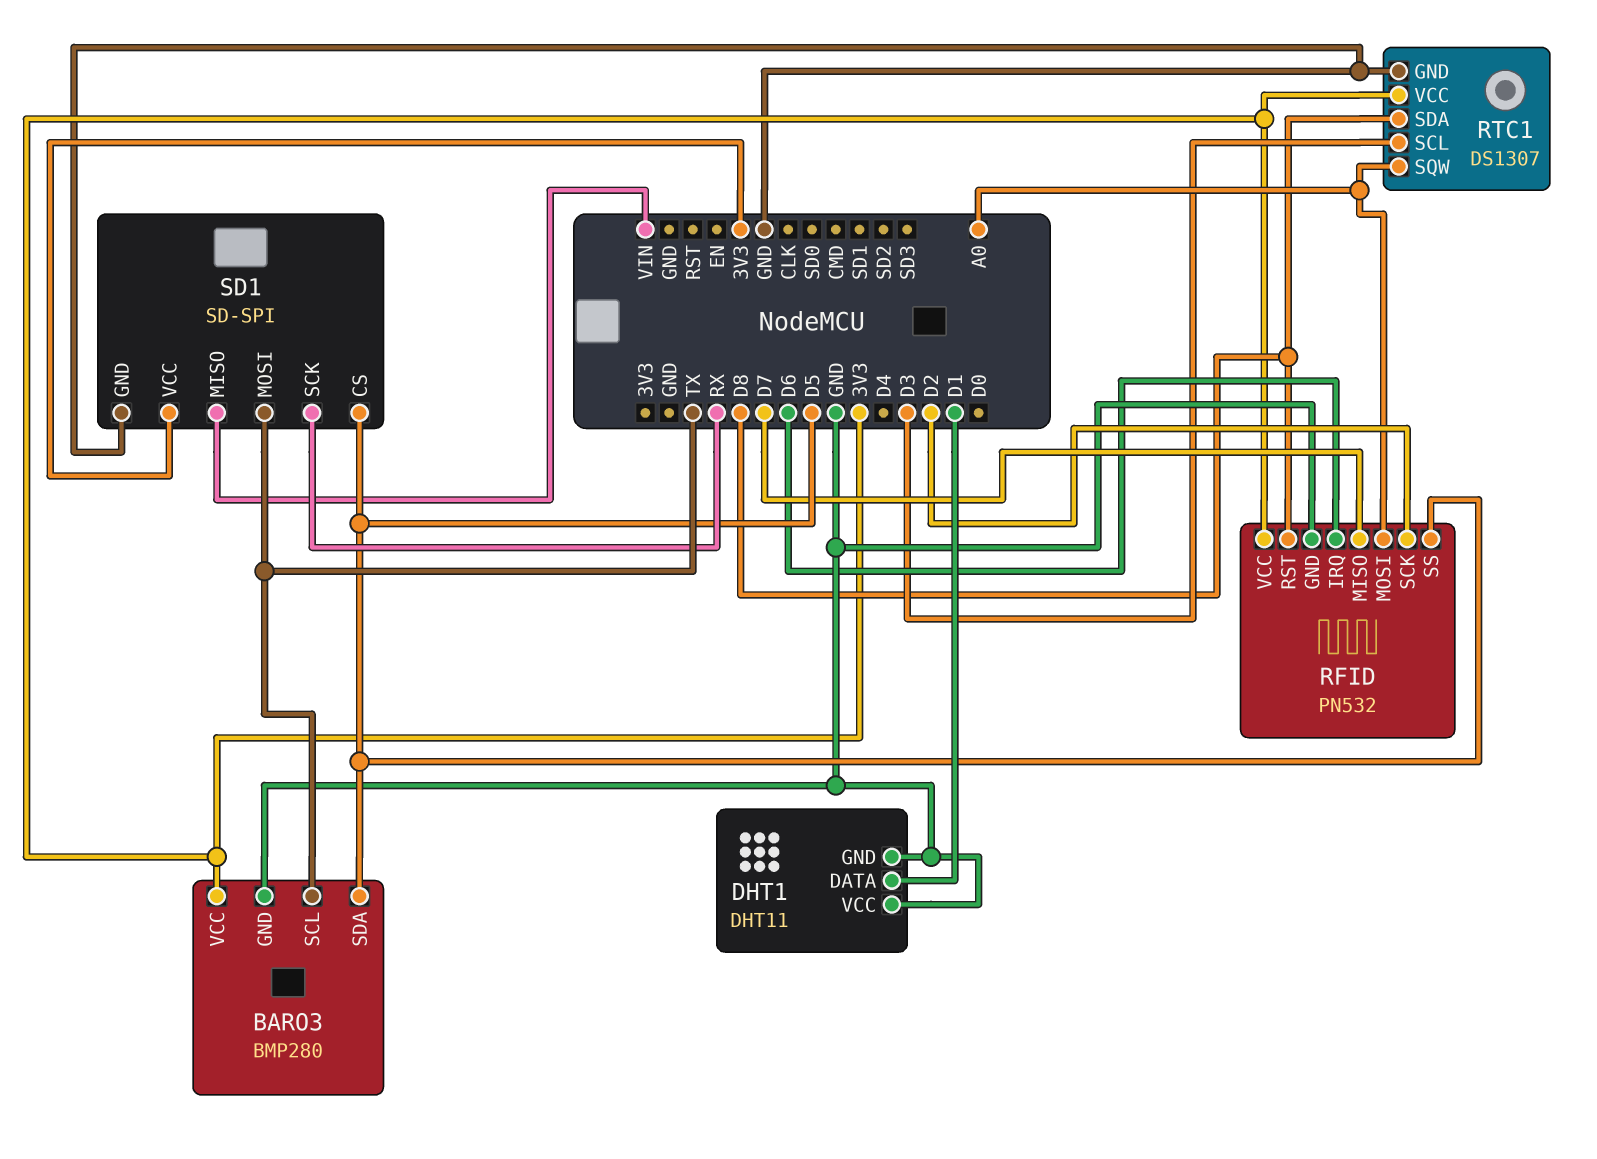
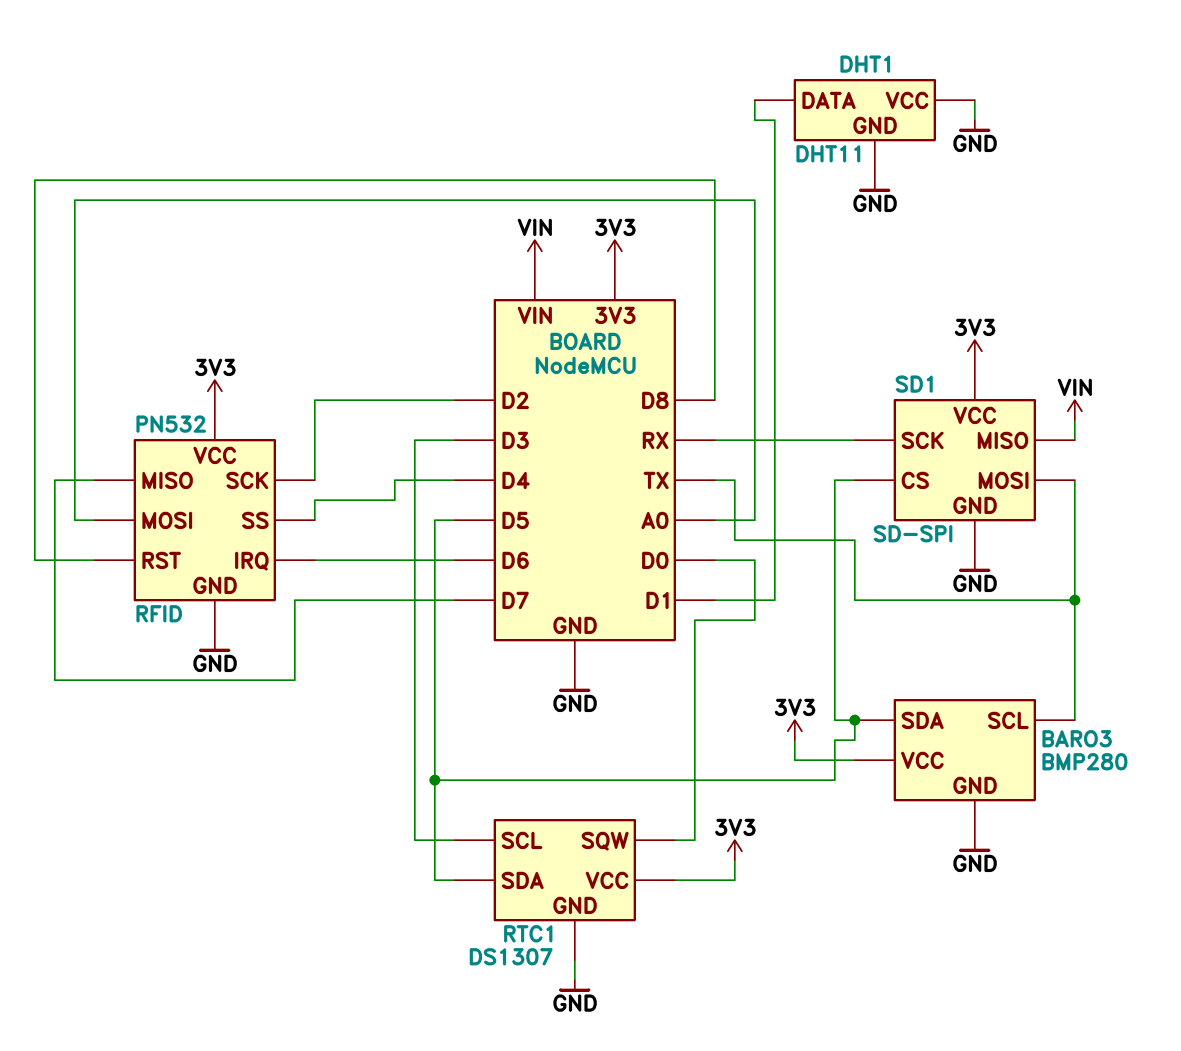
RFID pin SS: D5 -> D4
RTC1 pin SDA: D8 -> D5
RTC1 pin SQW: A0 -> D0

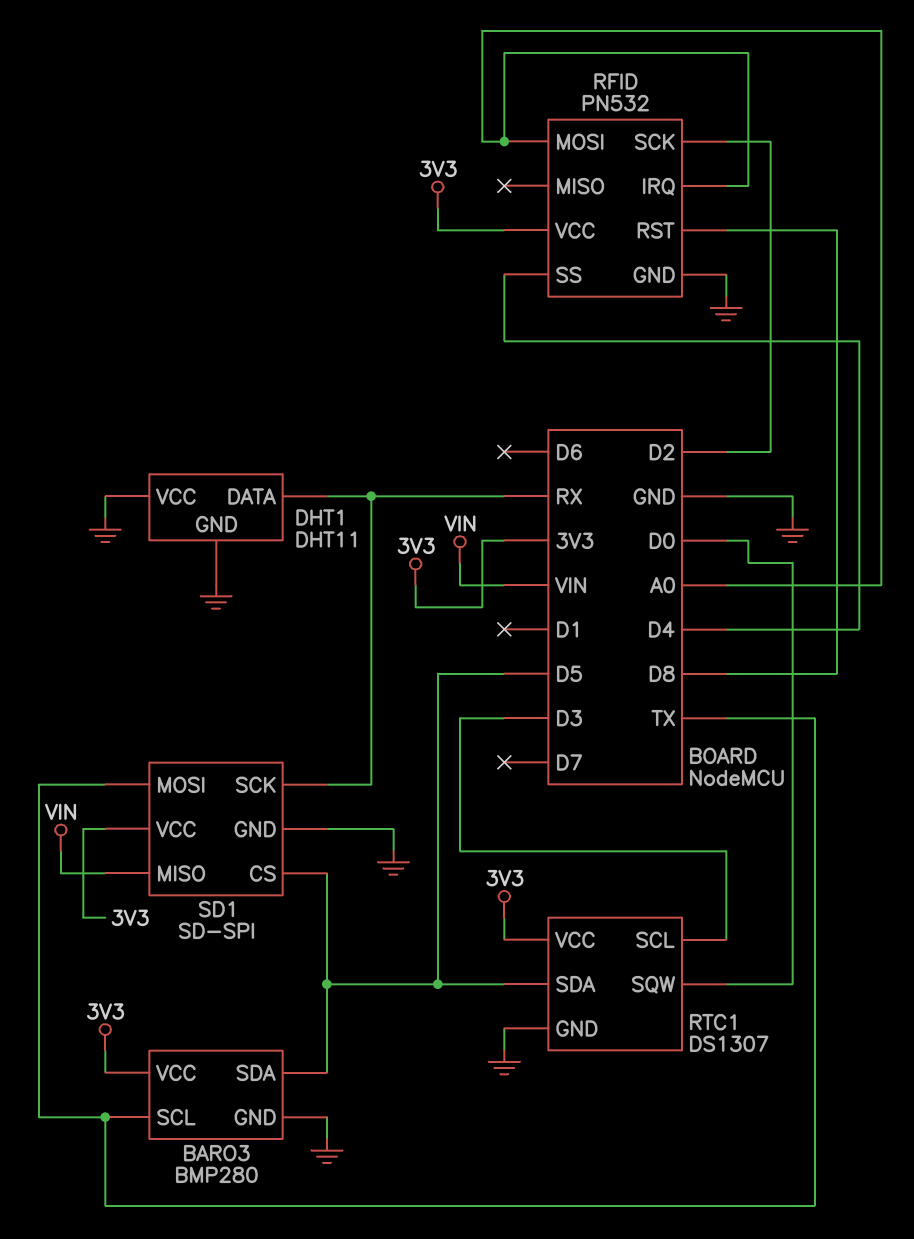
DHT1 pin DATA: D1 -> RX
RFID pin IRQ: D6 -> A0
RFID pin MISO: D7 -> none

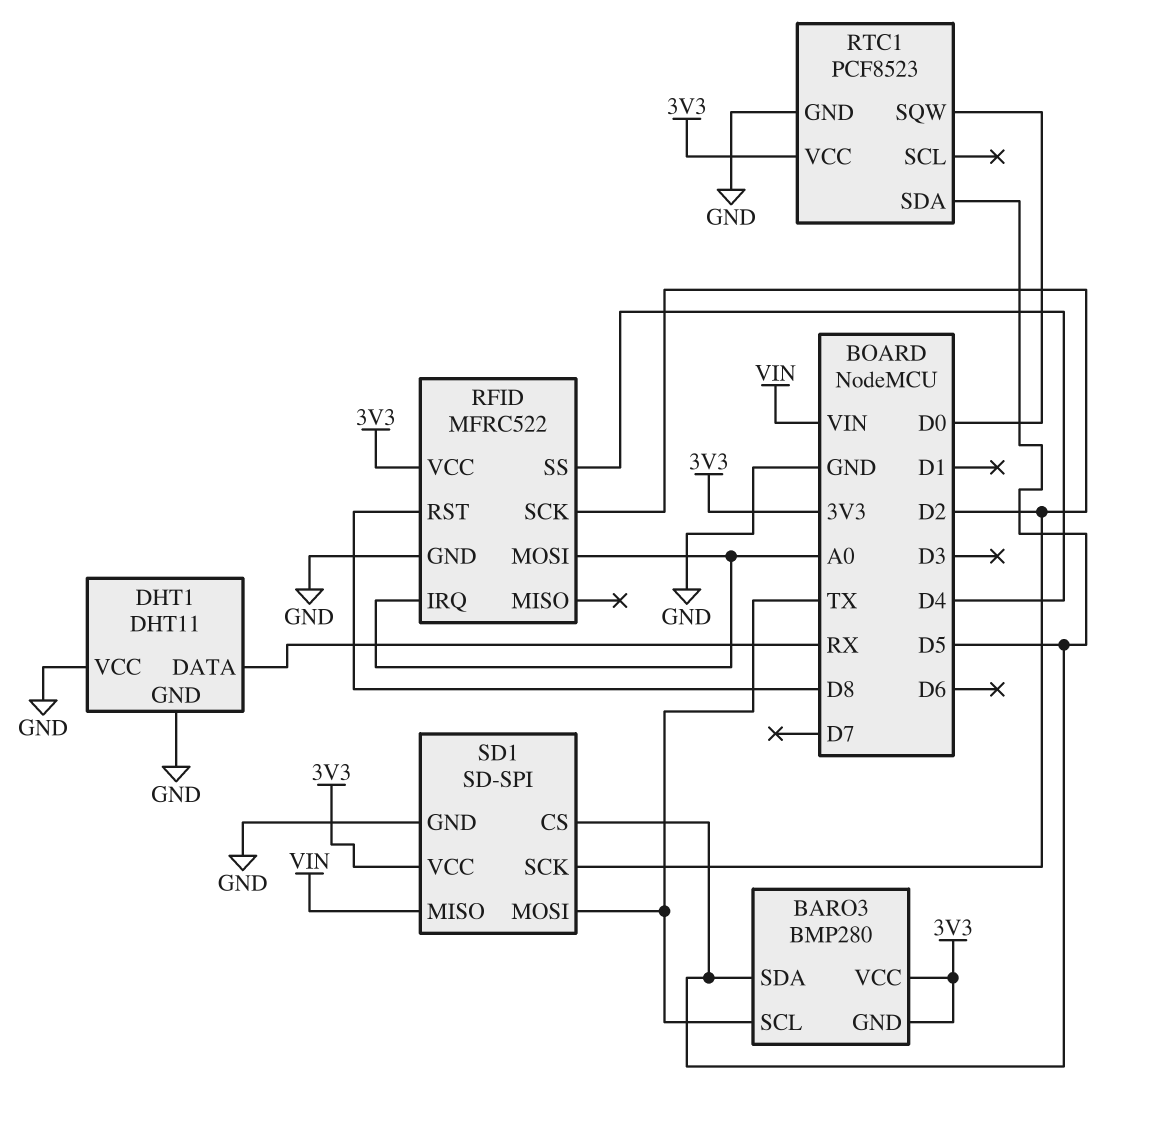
BARO3 pin GND: GND -> 3V3
RFID: PN532 -> MFRC522
RTC1: DS1307 -> PCF8523
RTC1 pin SCL: D3 -> none
SD1 pin SCK: RX -> D2

